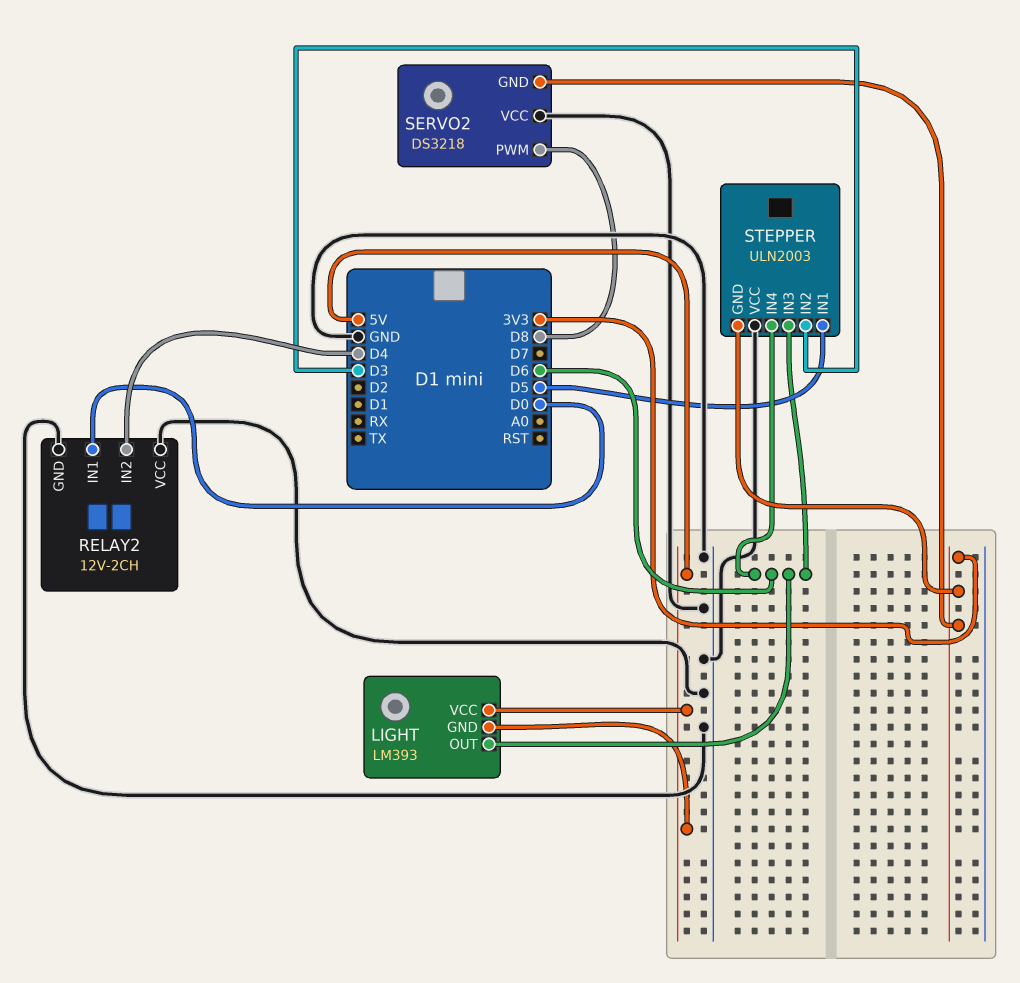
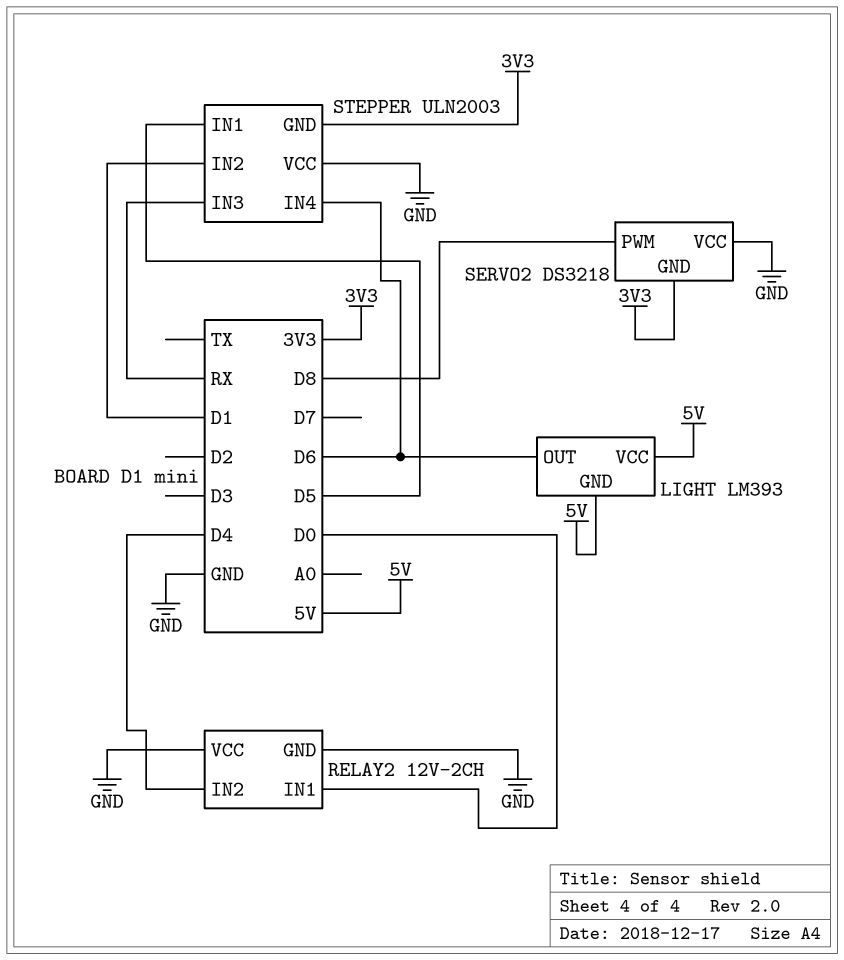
STEPPER pin IN2: D3 -> D1
STEPPER pin IN3: D6 -> RX

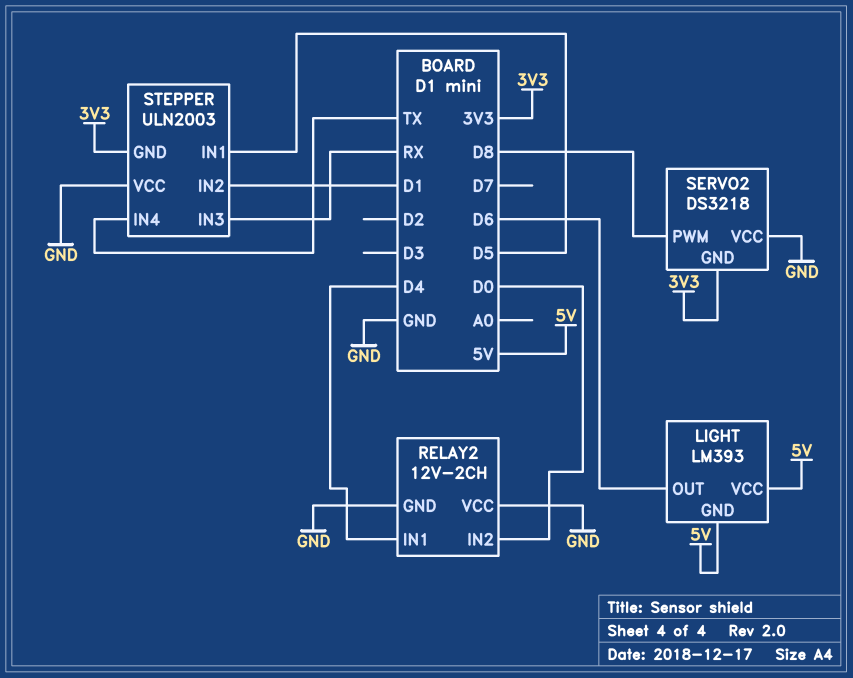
RELAY2 pin IN1: D0 -> D4
RELAY2 pin IN2: D4 -> D0
STEPPER pin IN4: D6 -> TX

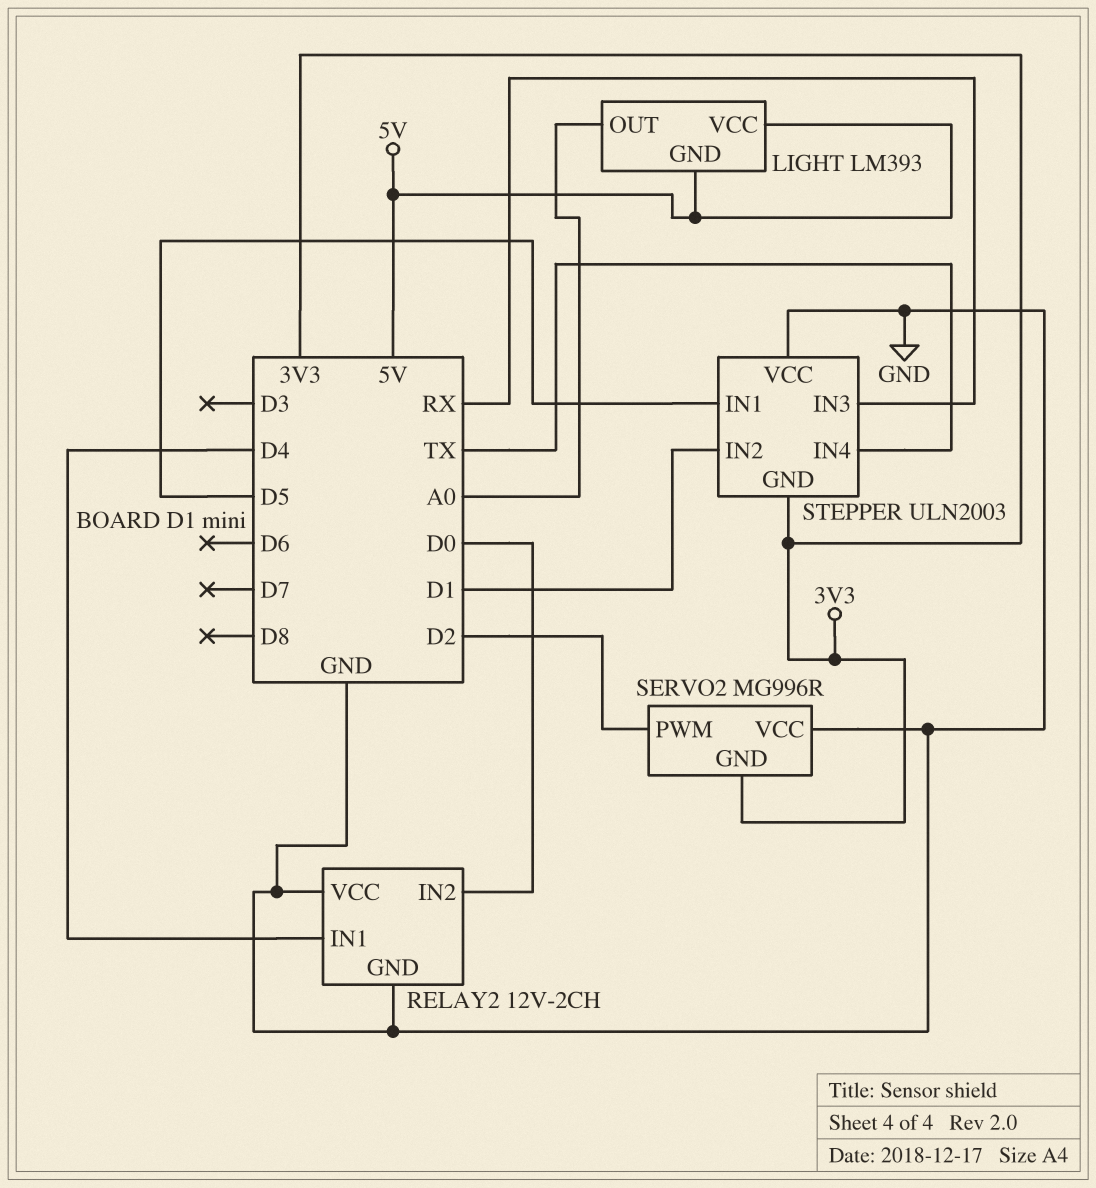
LIGHT pin OUT: D6 -> A0
SERVO2: DS3218 -> MG996R
SERVO2 pin PWM: D8 -> D2

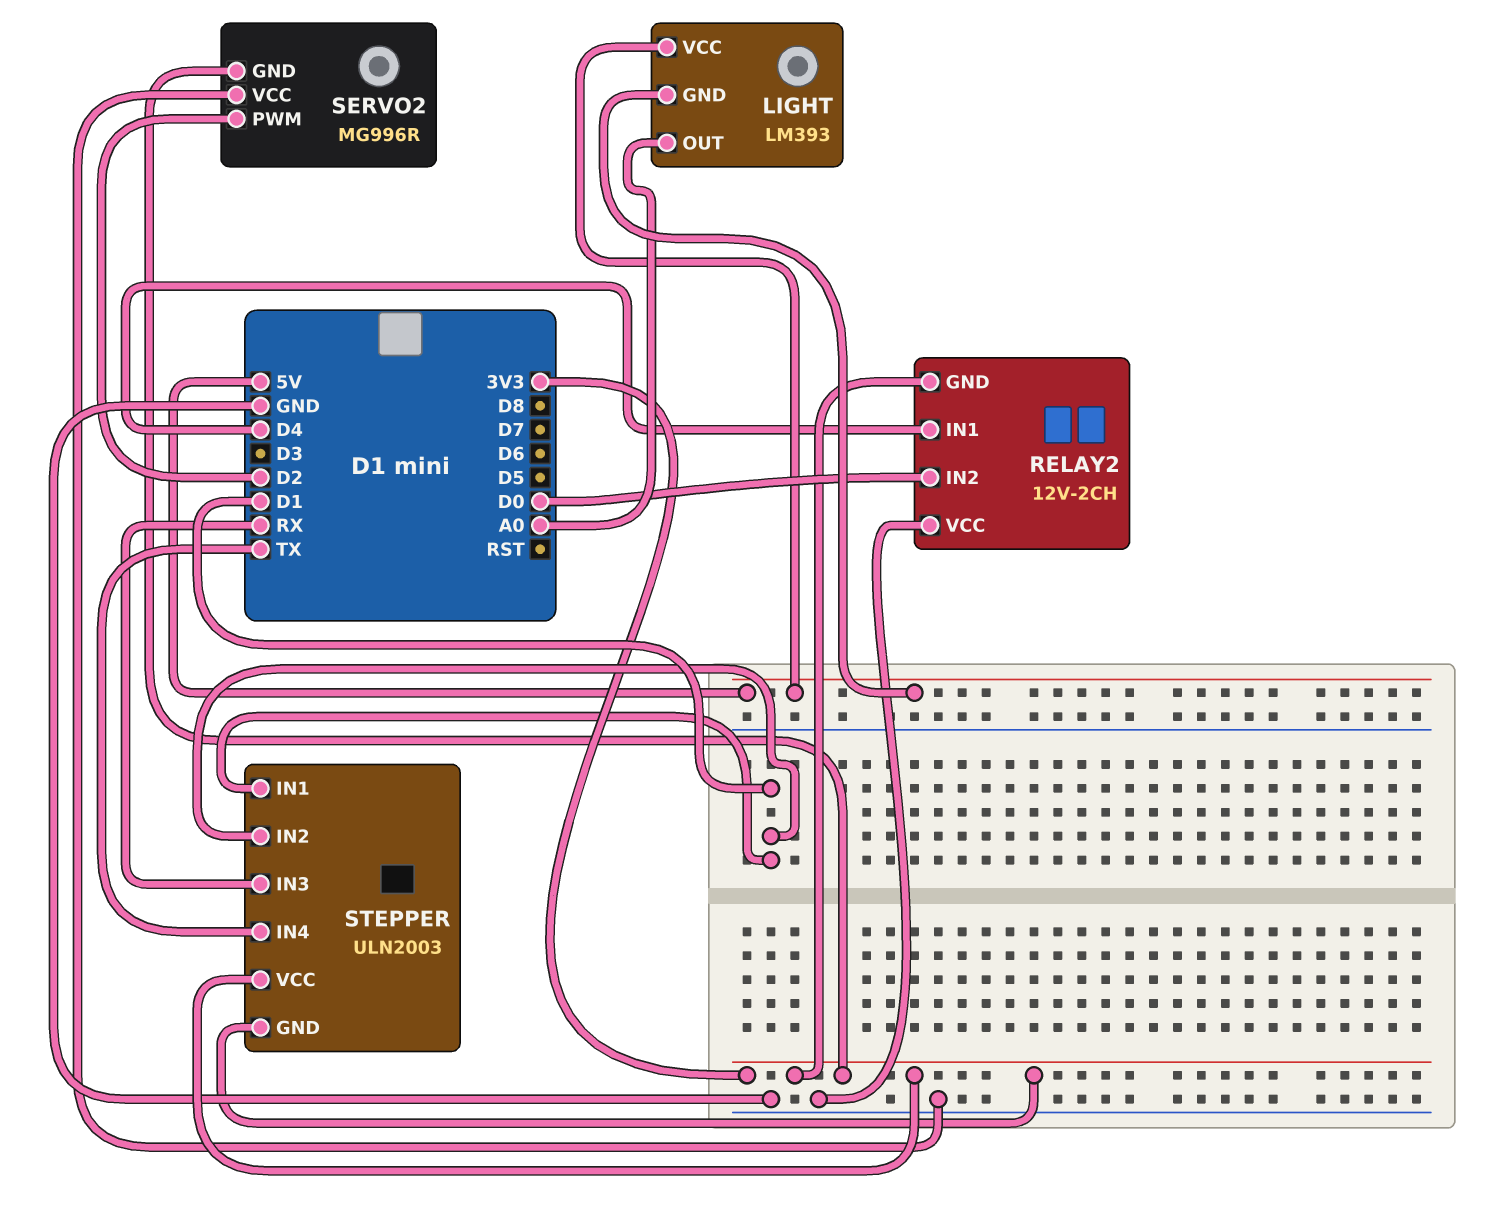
RELAY2 pin GND: GND -> 3V3
STEPPER pin IN1: D5 -> D1
STEPPER pin VCC: GND -> 3V3

